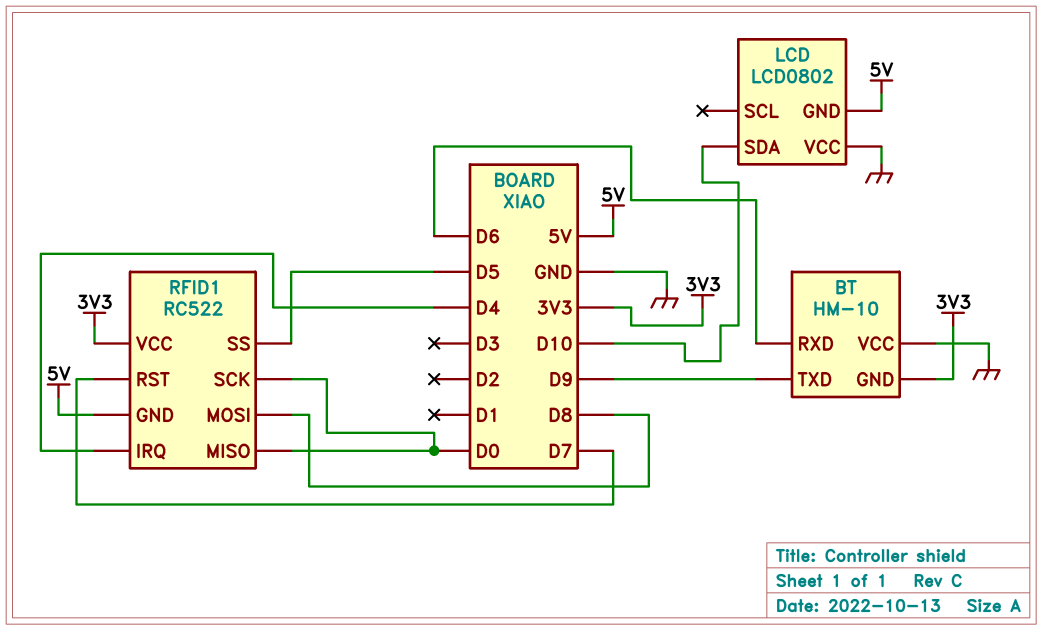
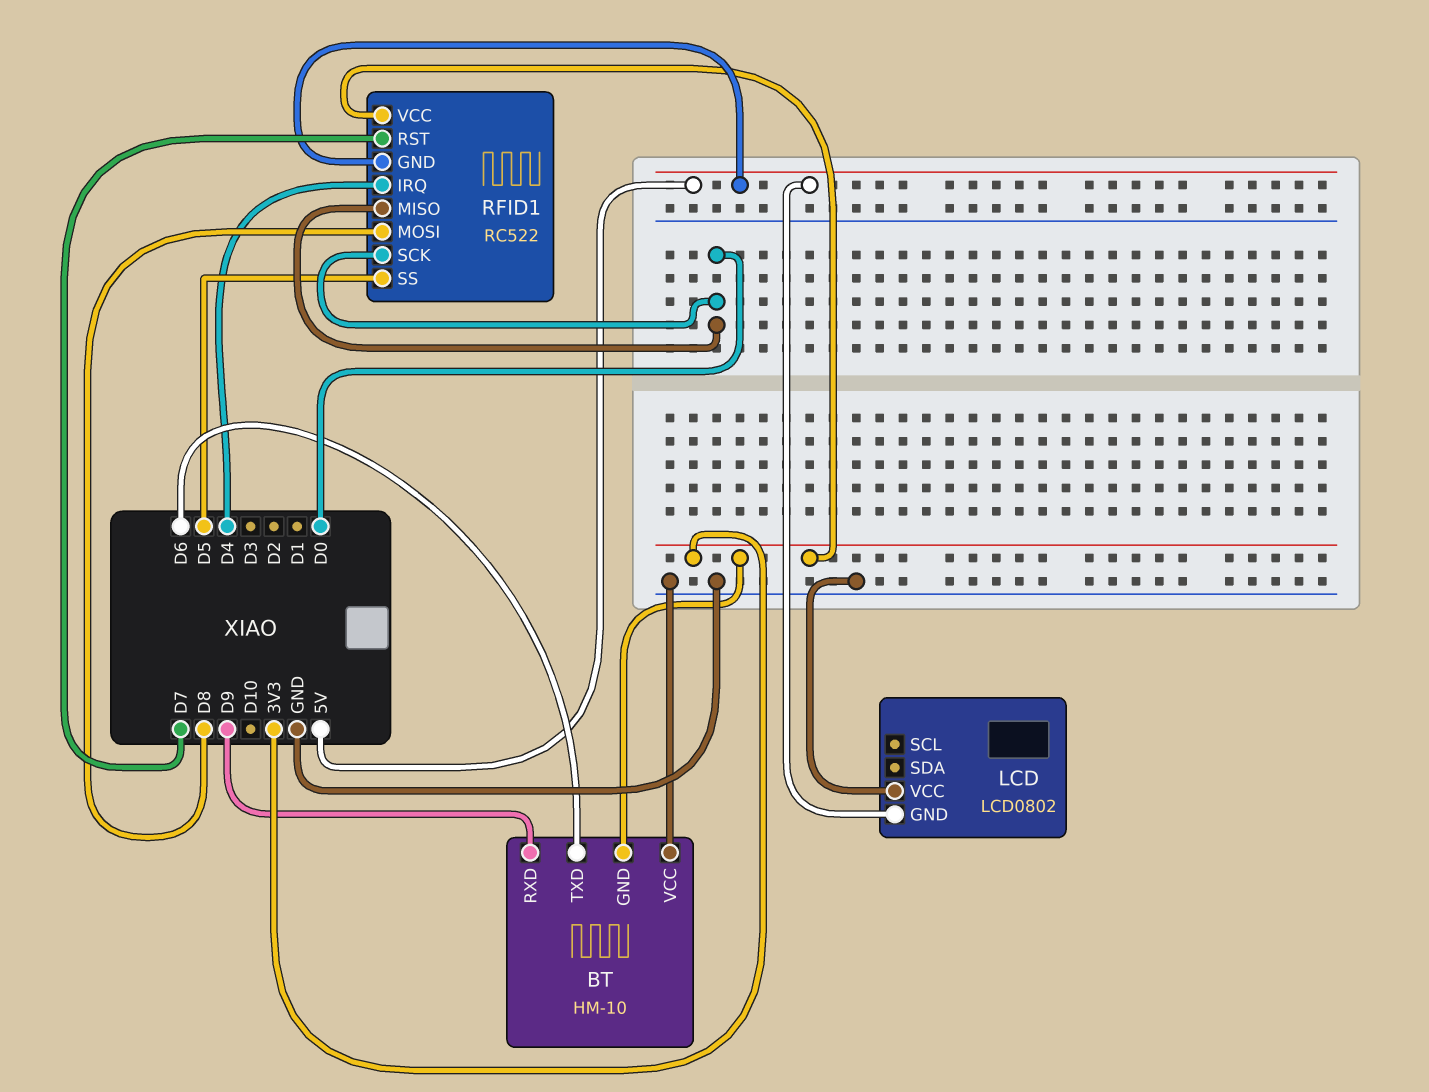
BT pin RXD: D6 -> D9
BT pin TXD: D9 -> D6
LCD pin SDA: D10 -> none

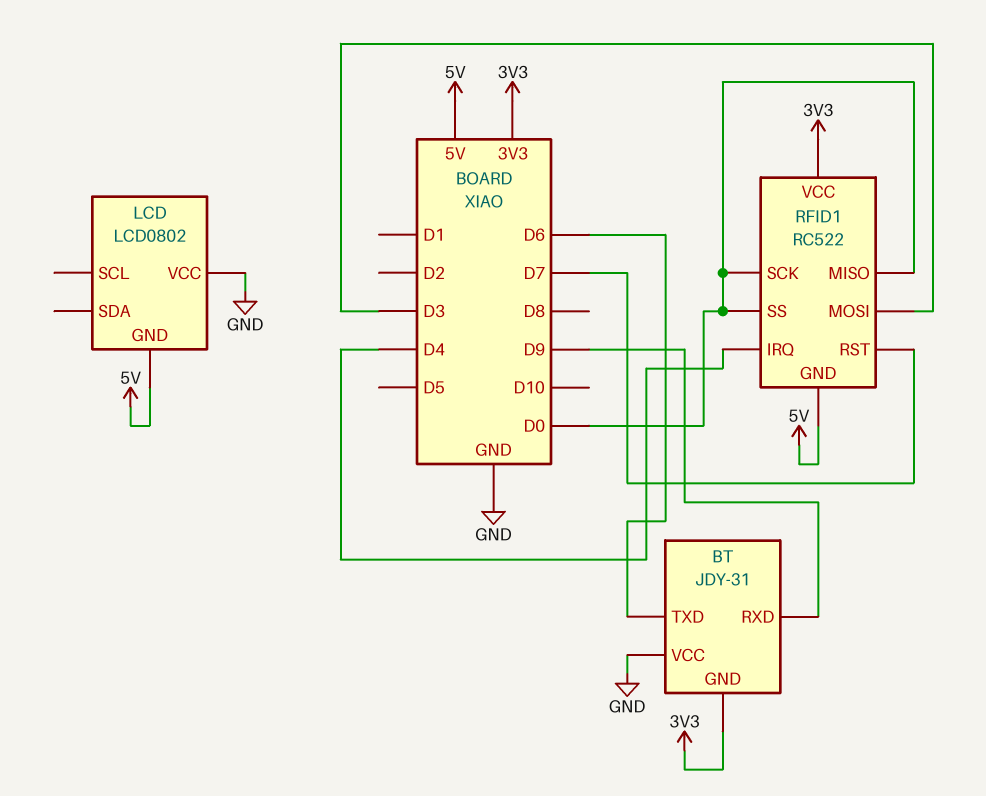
BT: HM-10 -> JDY-31
RFID1 pin MOSI: D8 -> D3
RFID1 pin SS: D5 -> D0

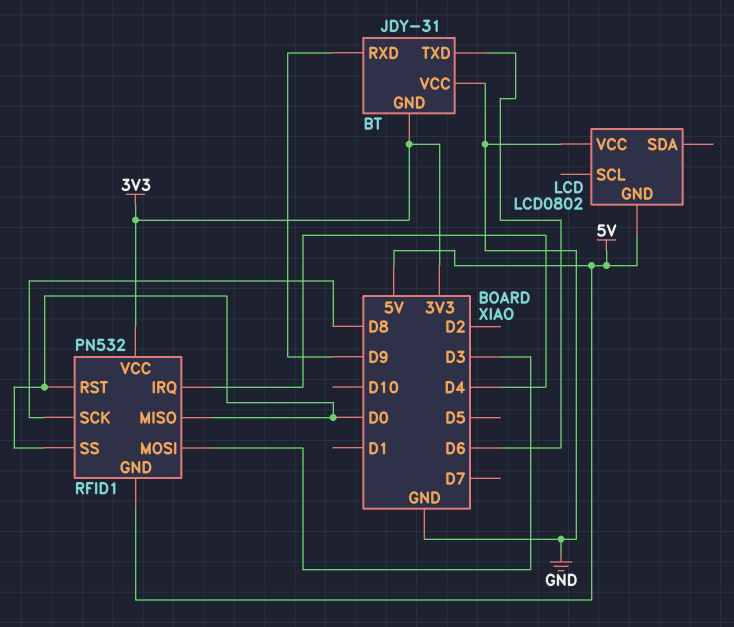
RFID1: RC522 -> PN532
RFID1 pin RST: D7 -> D0
RFID1 pin SCK: D0 -> D8

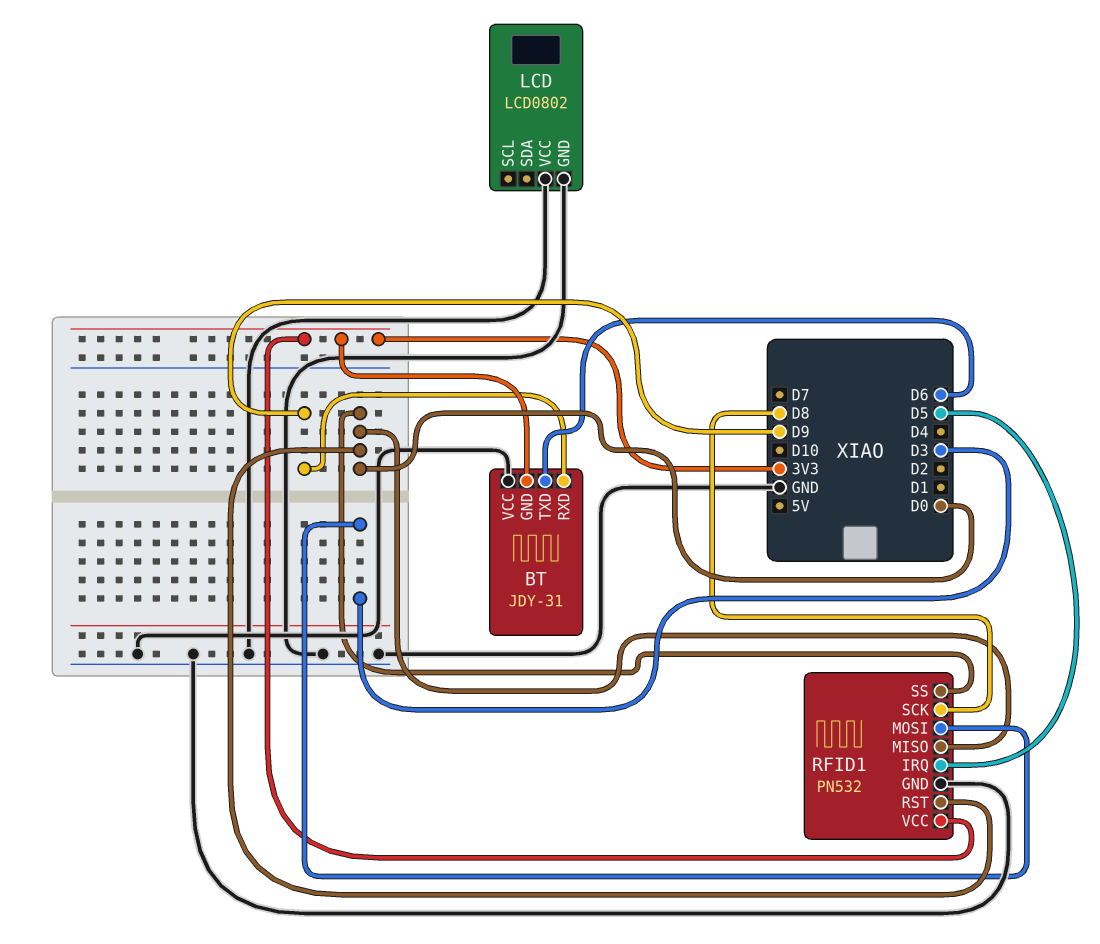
LCD pin GND: 5V -> GND
RFID1 pin GND: 5V -> GND
RFID1 pin IRQ: D4 -> D5

